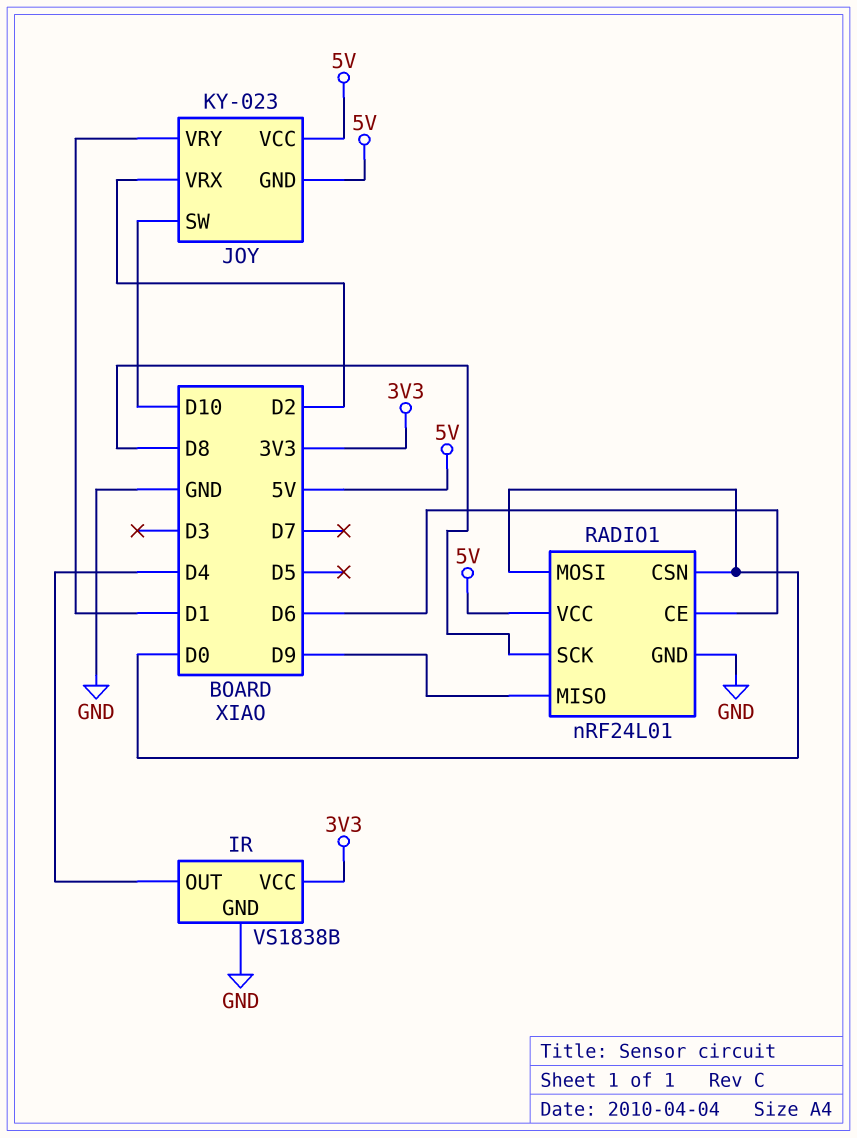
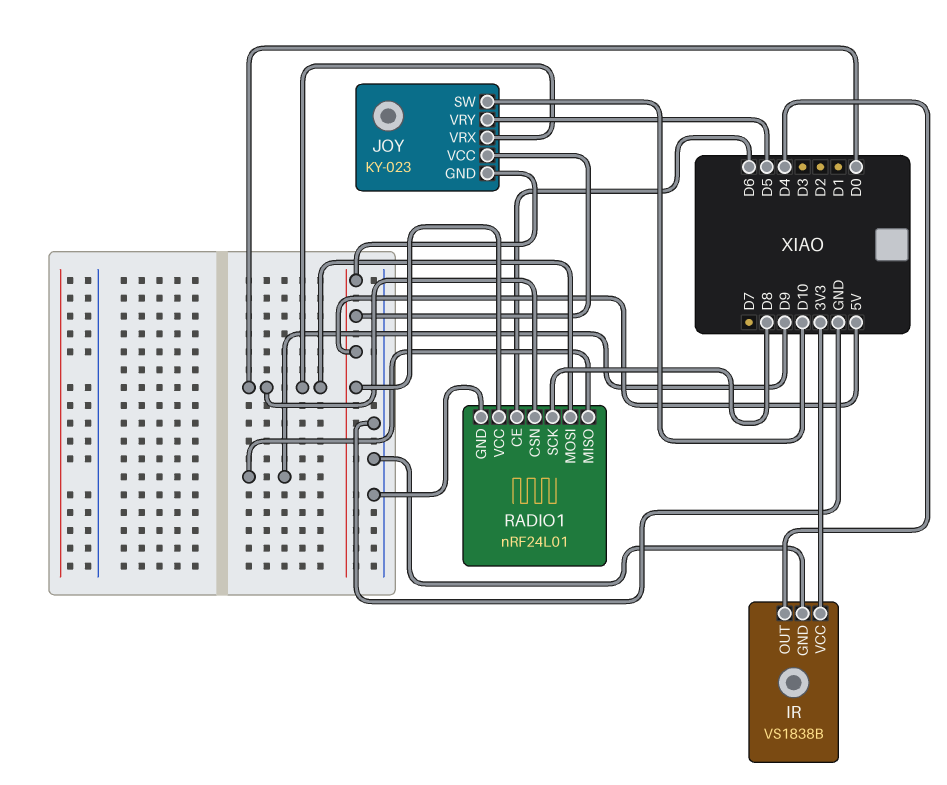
JOY pin VRX: D2 -> D0
JOY pin VRY: D1 -> D5

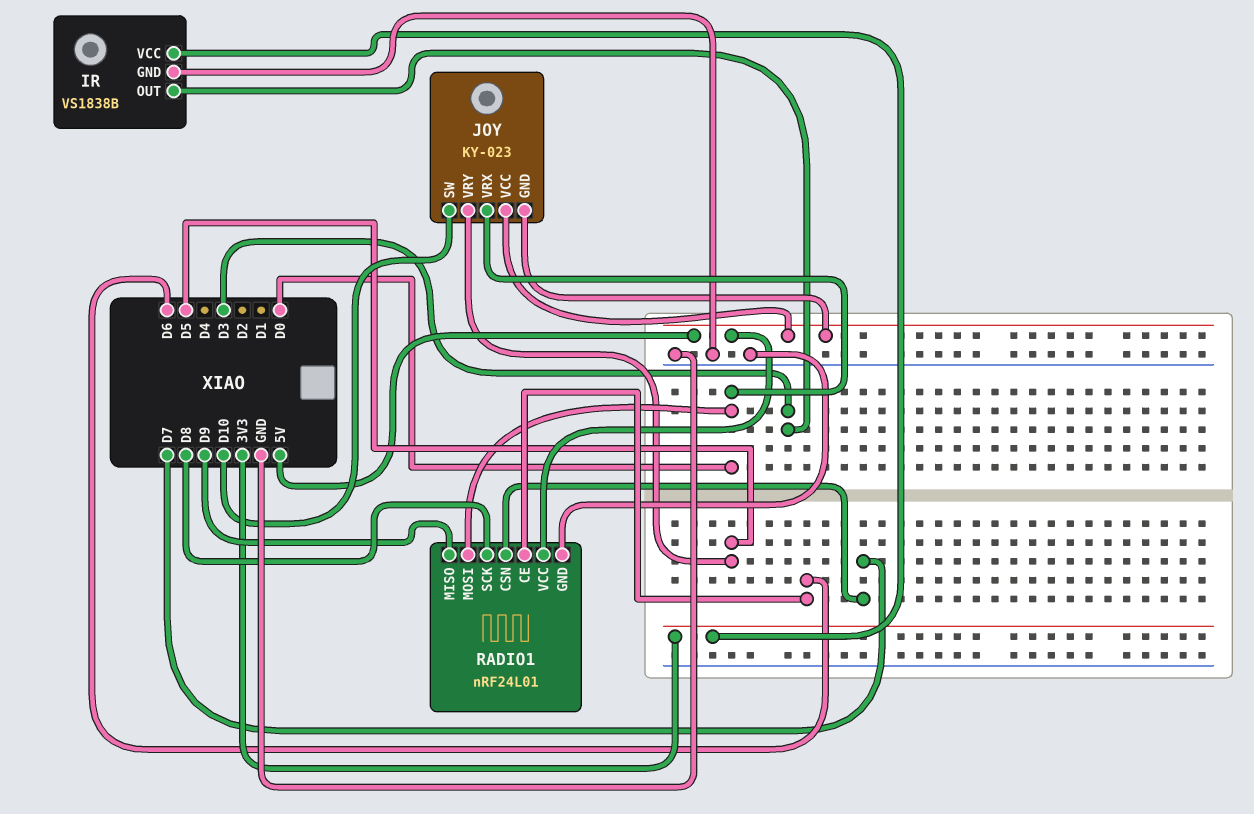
IR pin OUT: D4 -> D3
RADIO1 pin CSN: D0 -> D7

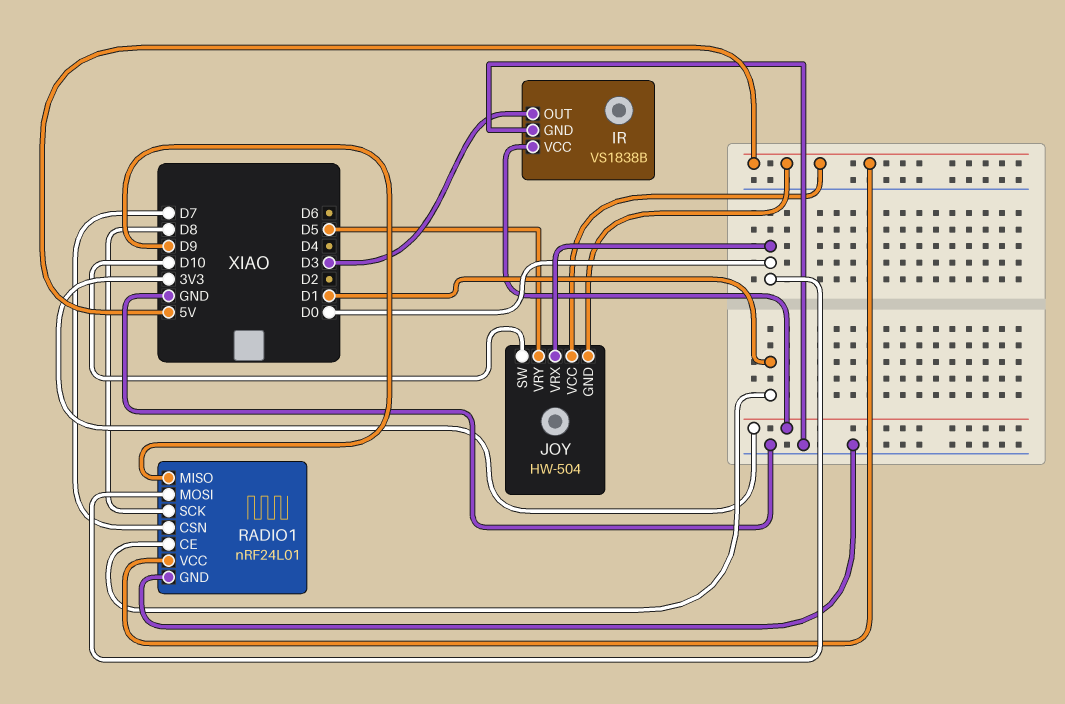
JOY: KY-023 -> HW-504
RADIO1 pin CE: D6 -> D1

